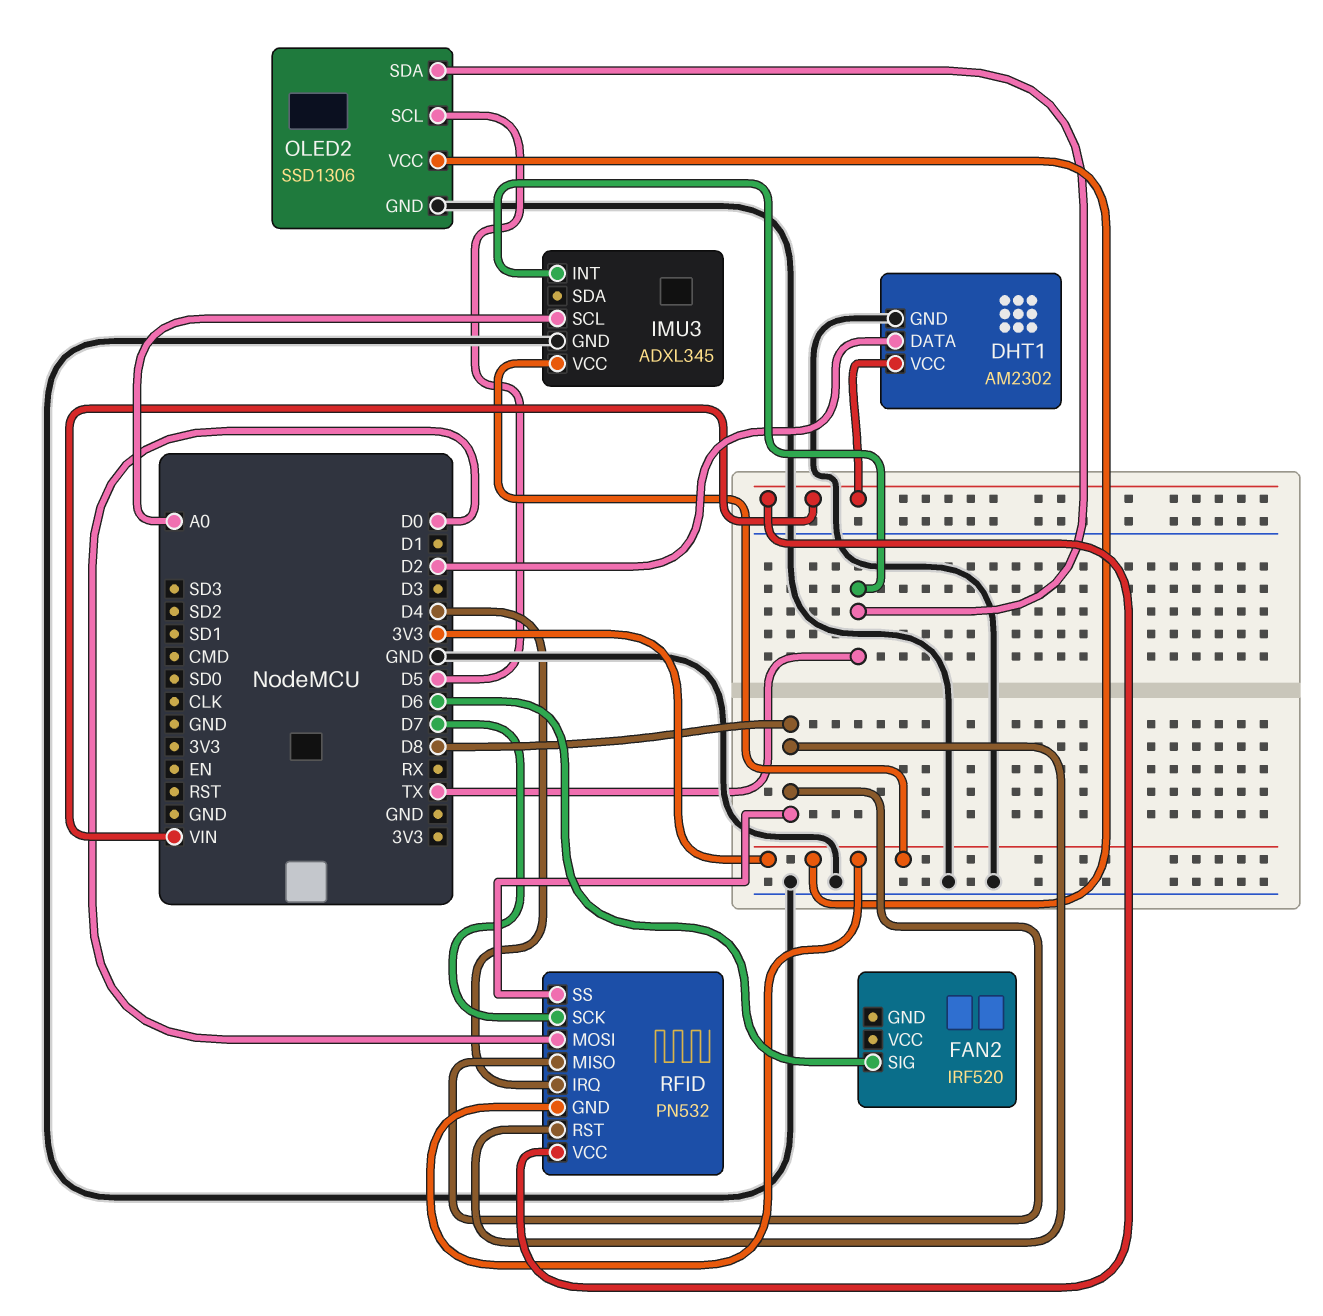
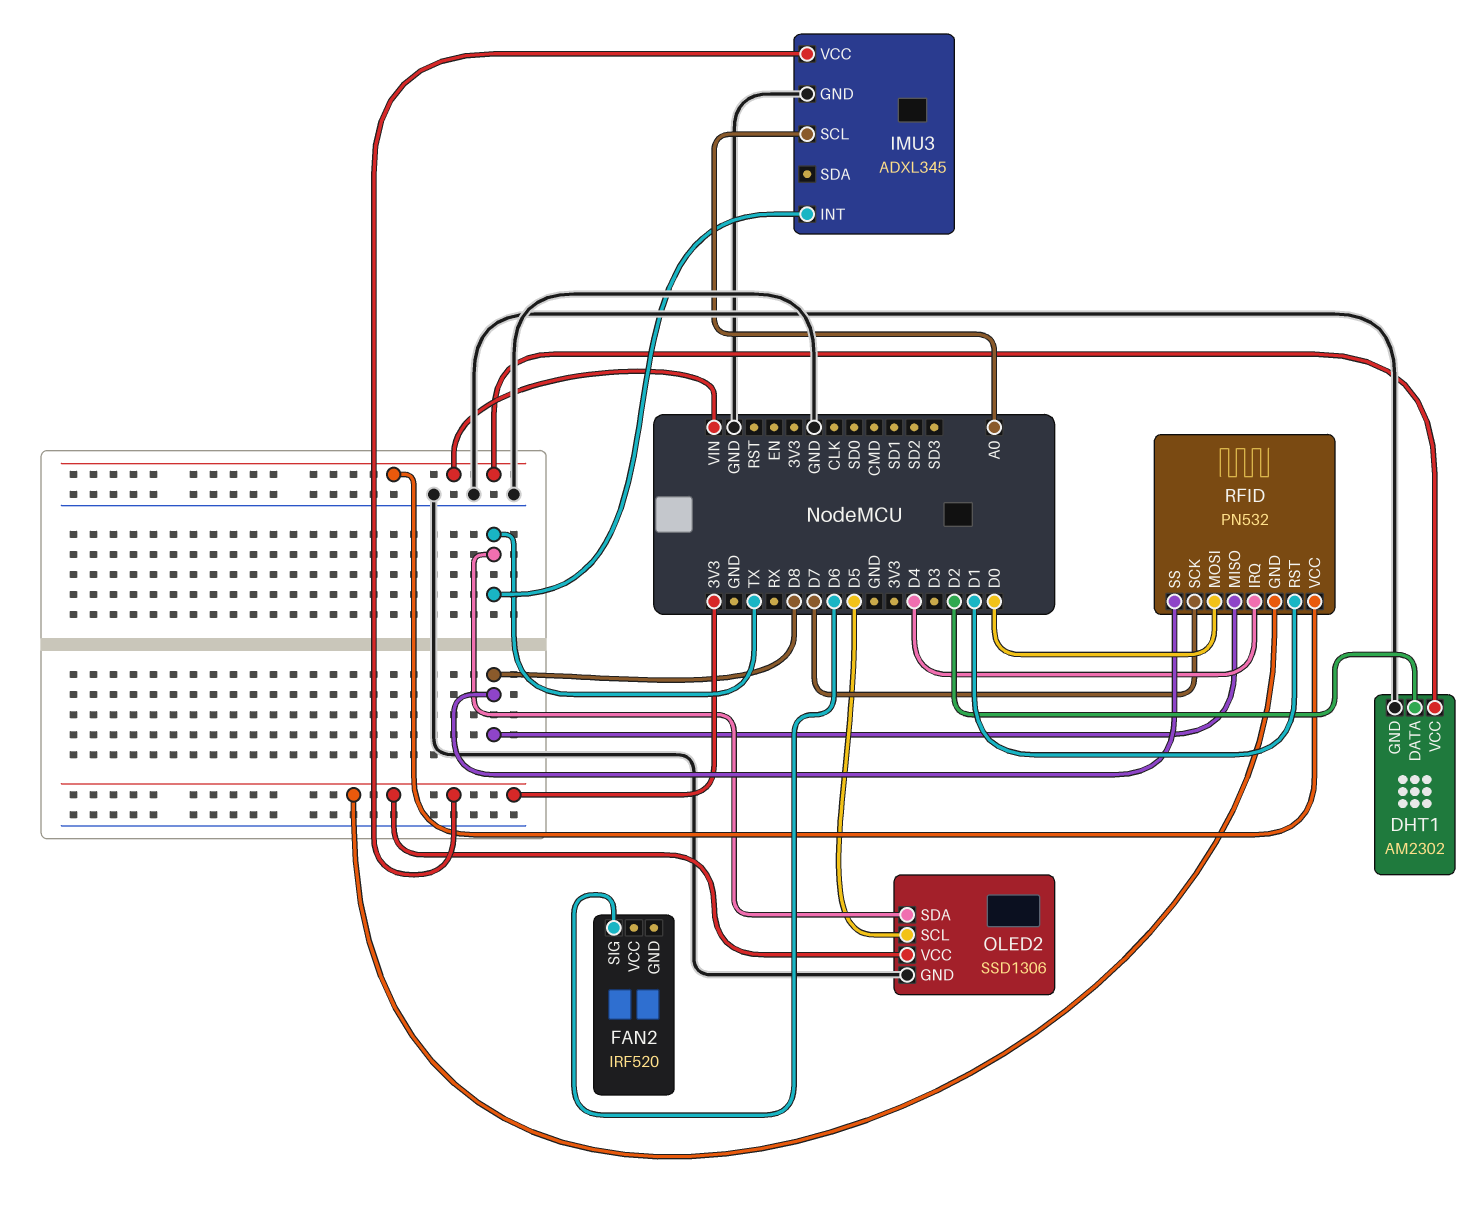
RFID pin RST: D8 -> D1

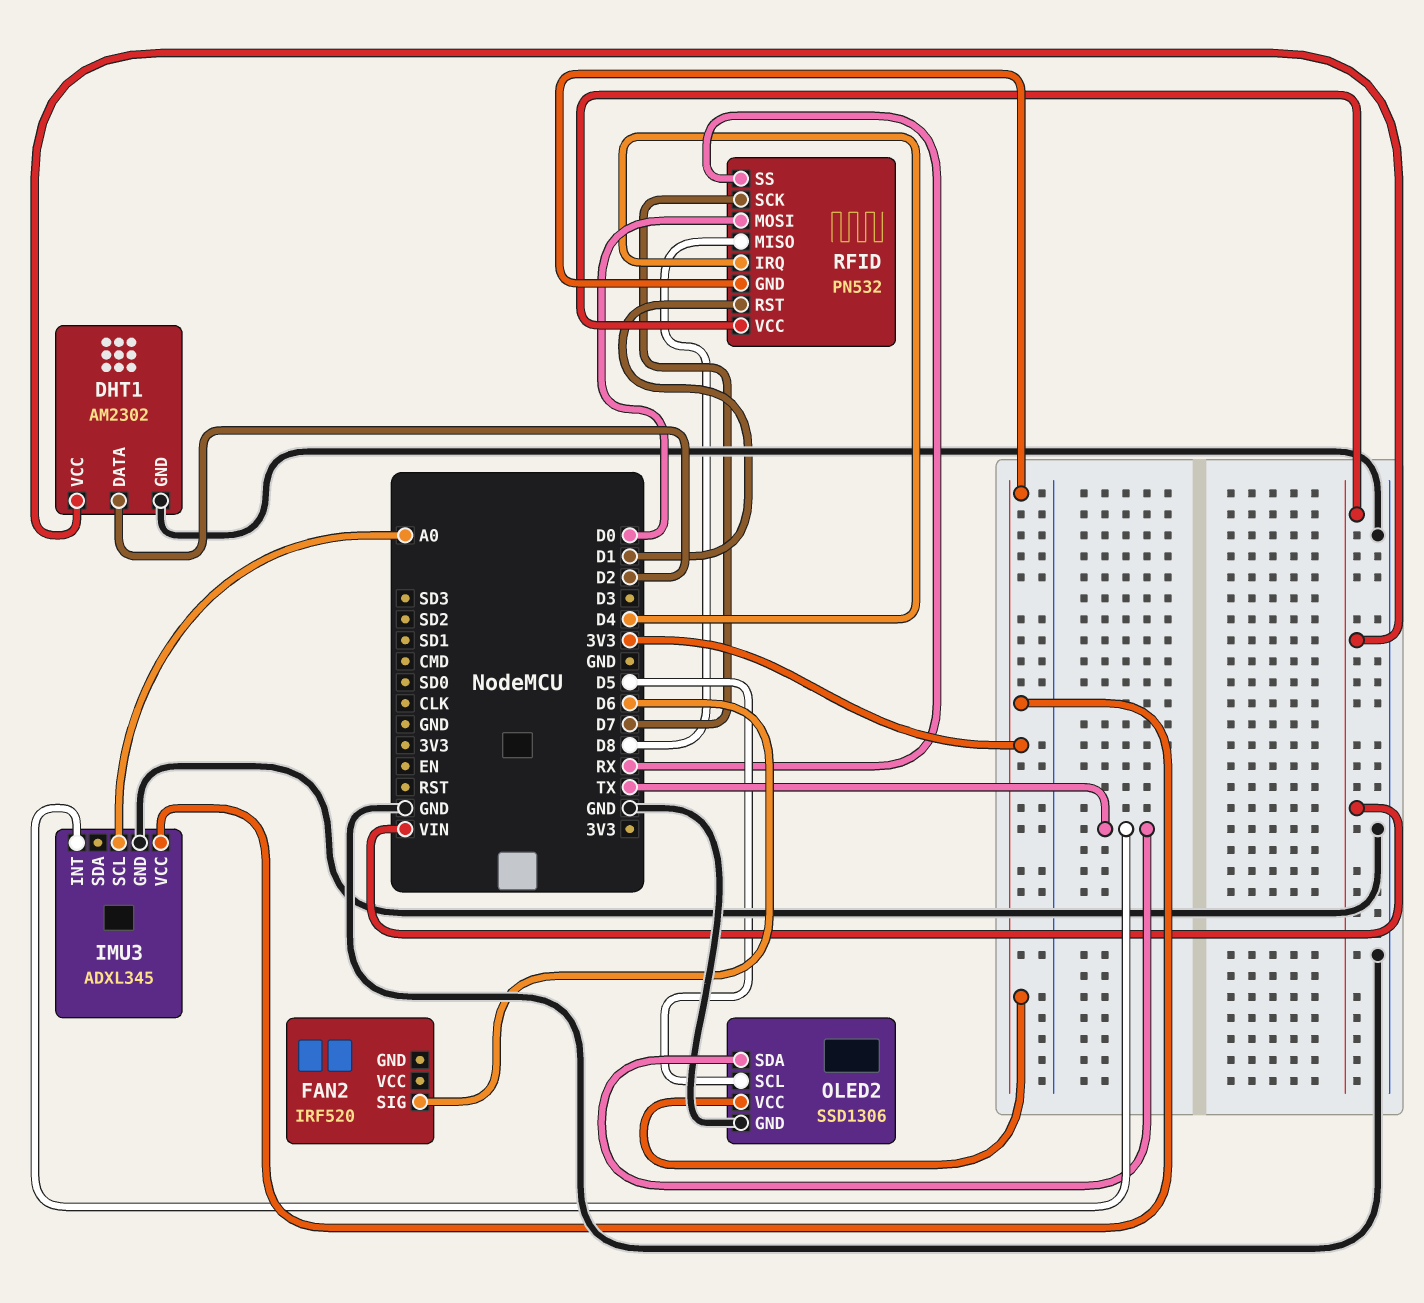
RFID pin SS: D8 -> RX

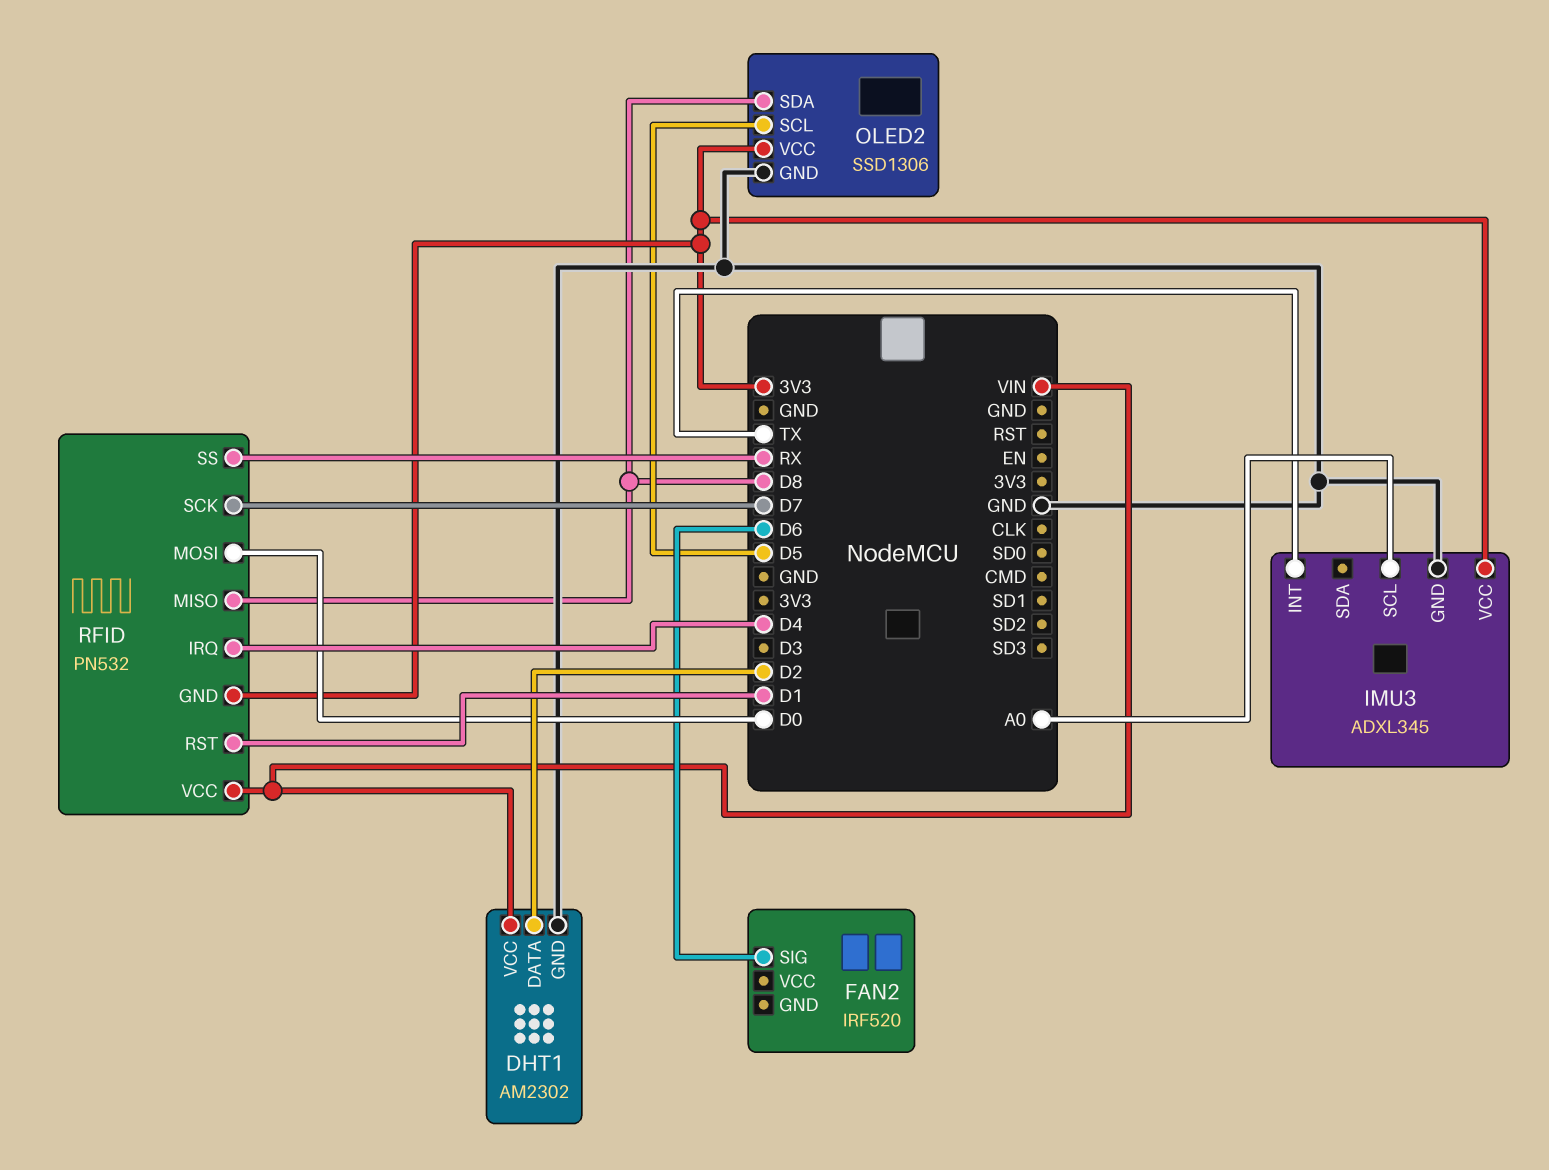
OLED2 pin SDA: TX -> D8

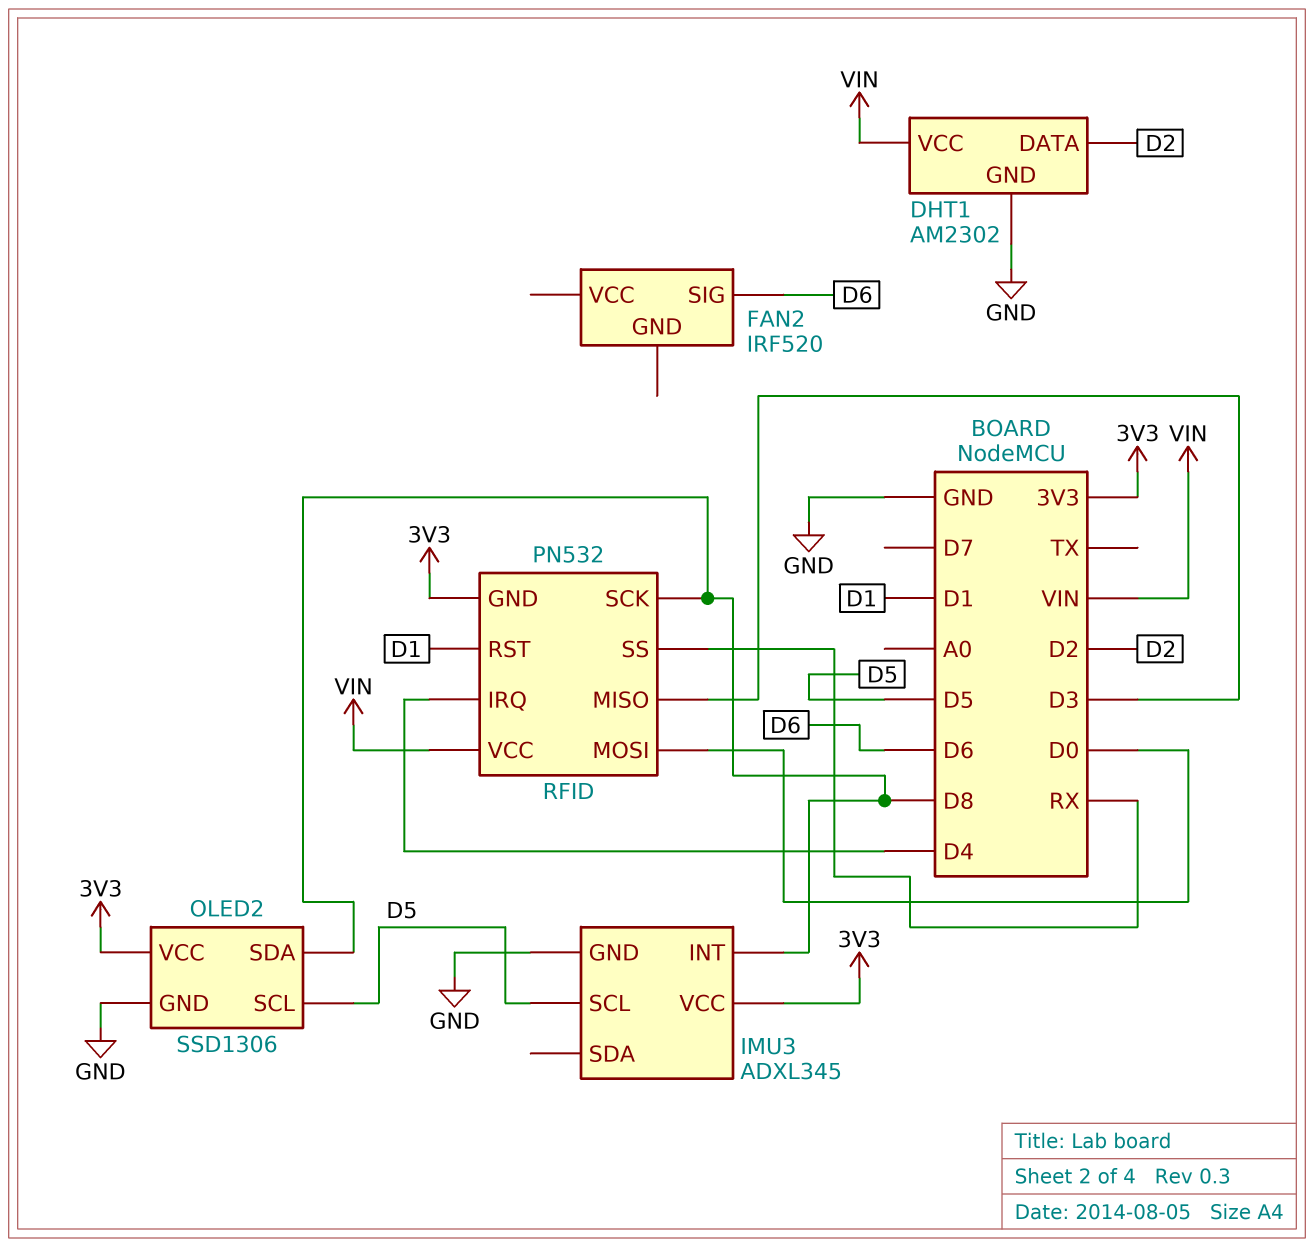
IMU3 pin INT: TX -> D8
IMU3 pin SCL: A0 -> D5
RFID pin MISO: D8 -> D3
RFID pin SCK: D7 -> D8

